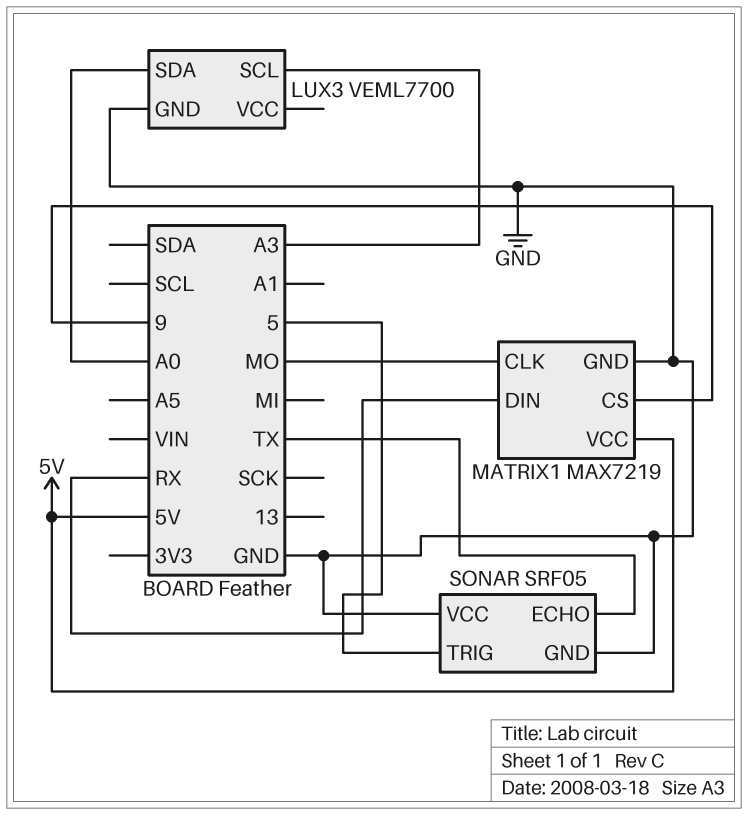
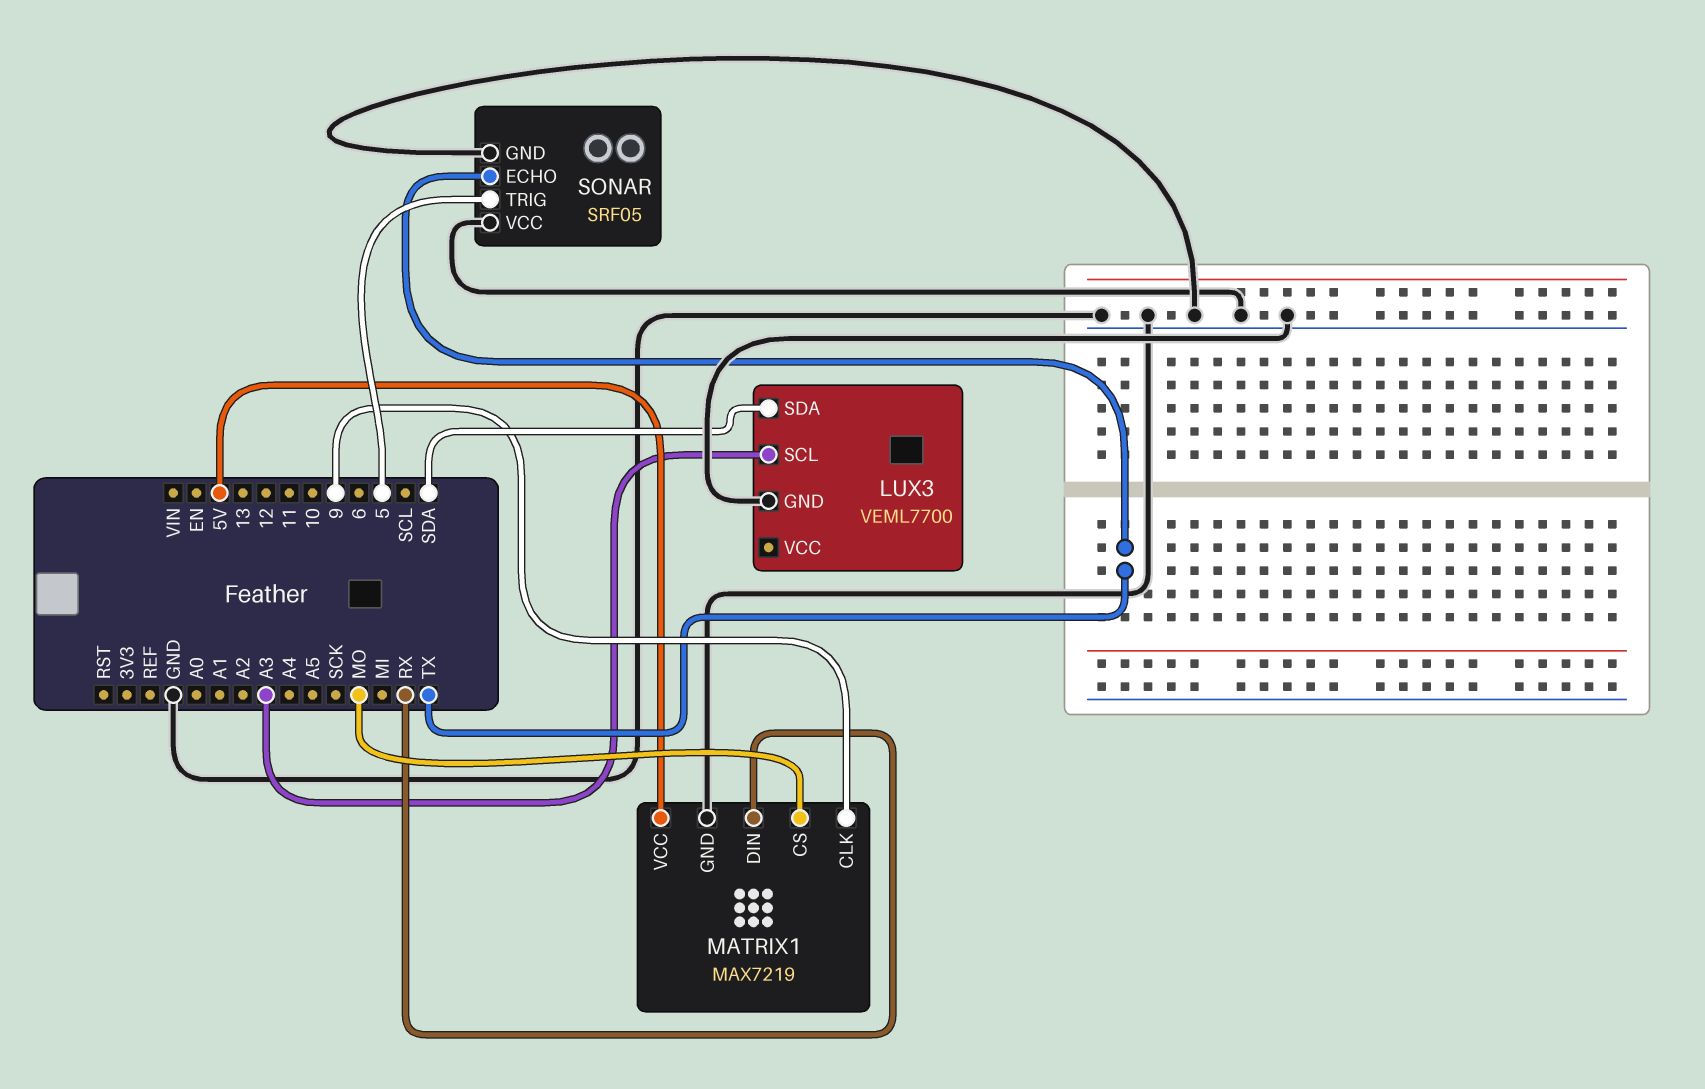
LUX3 pin SDA: A0 -> SDA
MATRIX1 pin CLK: MO -> 9
MATRIX1 pin CS: 9 -> MO

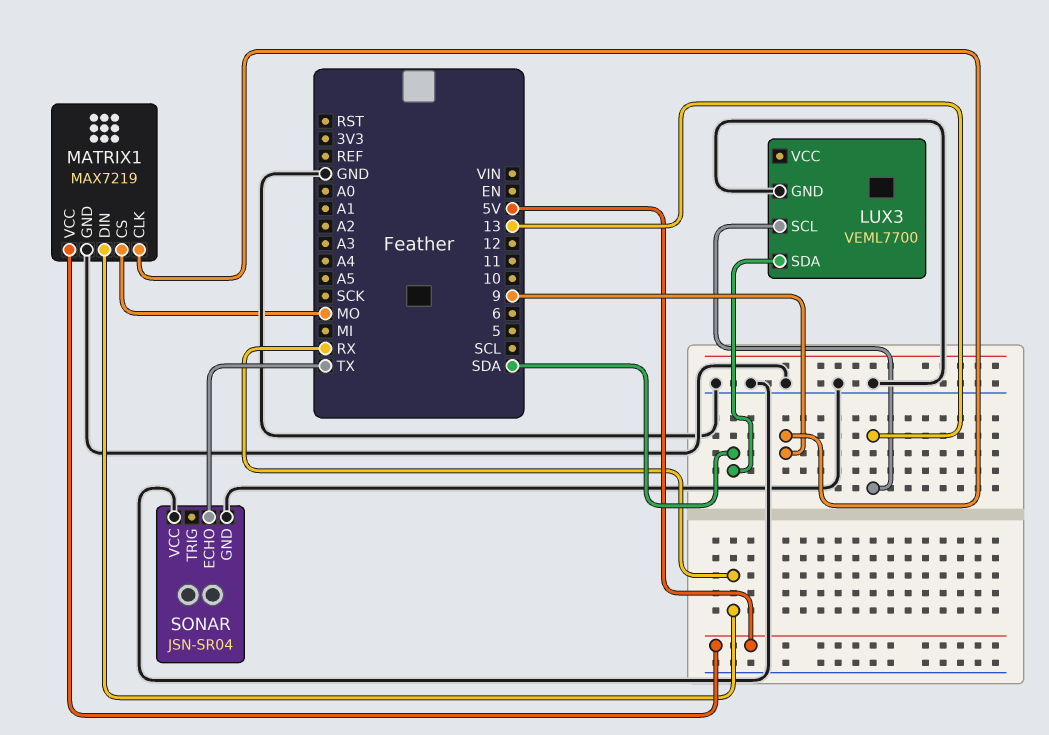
LUX3 pin SCL: A3 -> 13
SONAR: SRF05 -> JSN-SR04
SONAR pin TRIG: 5 -> none

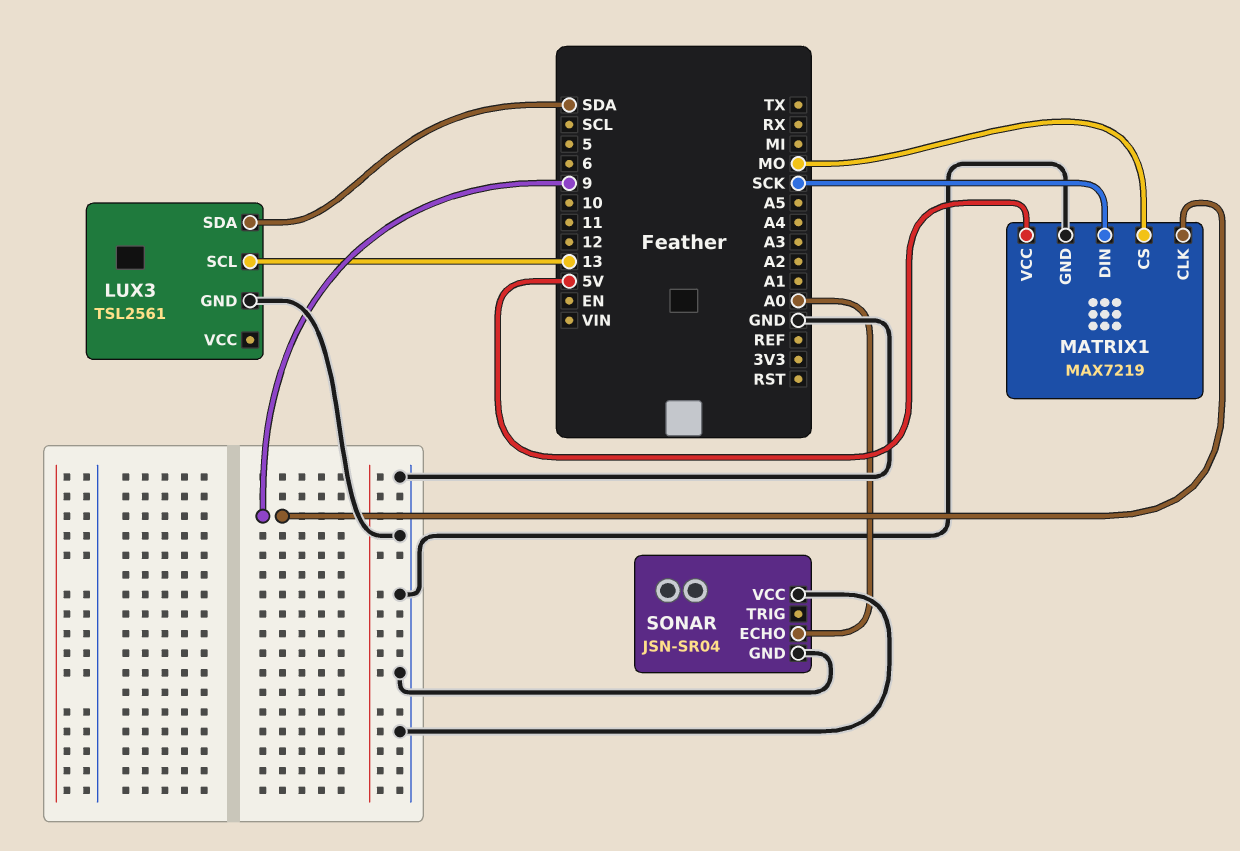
LUX3: VEML7700 -> TSL2561
MATRIX1 pin DIN: RX -> SCK
SONAR pin ECHO: TX -> A0

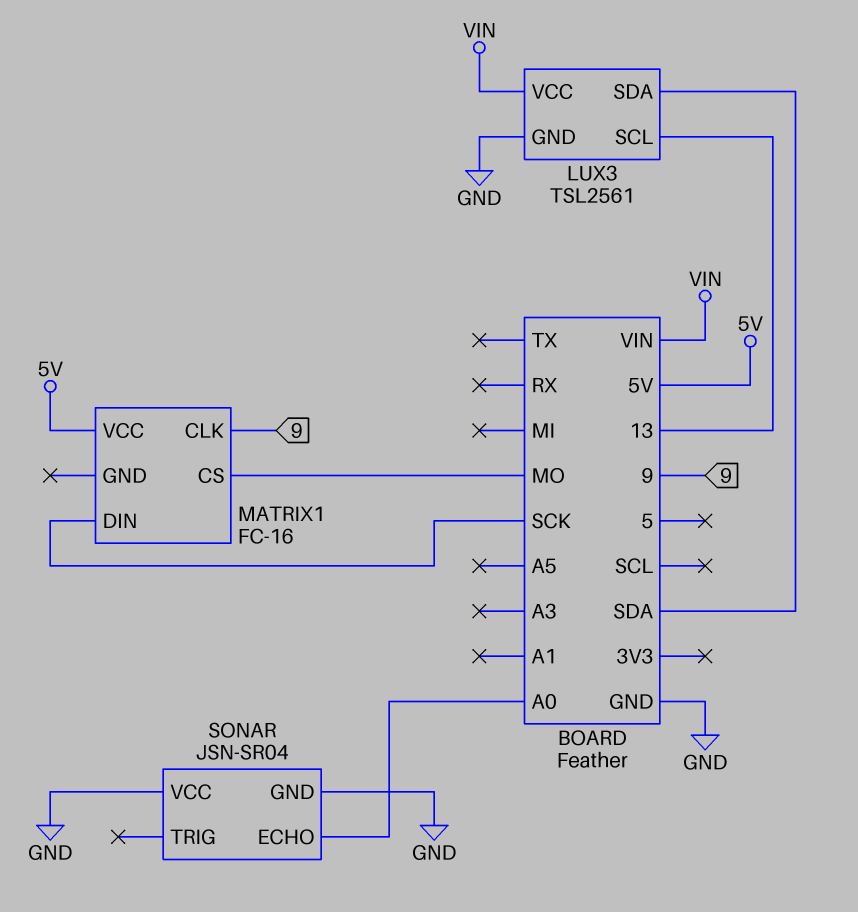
LUX3 pin VCC: none -> VIN
MATRIX1: MAX7219 -> FC-16
MATRIX1 pin GND: GND -> none

